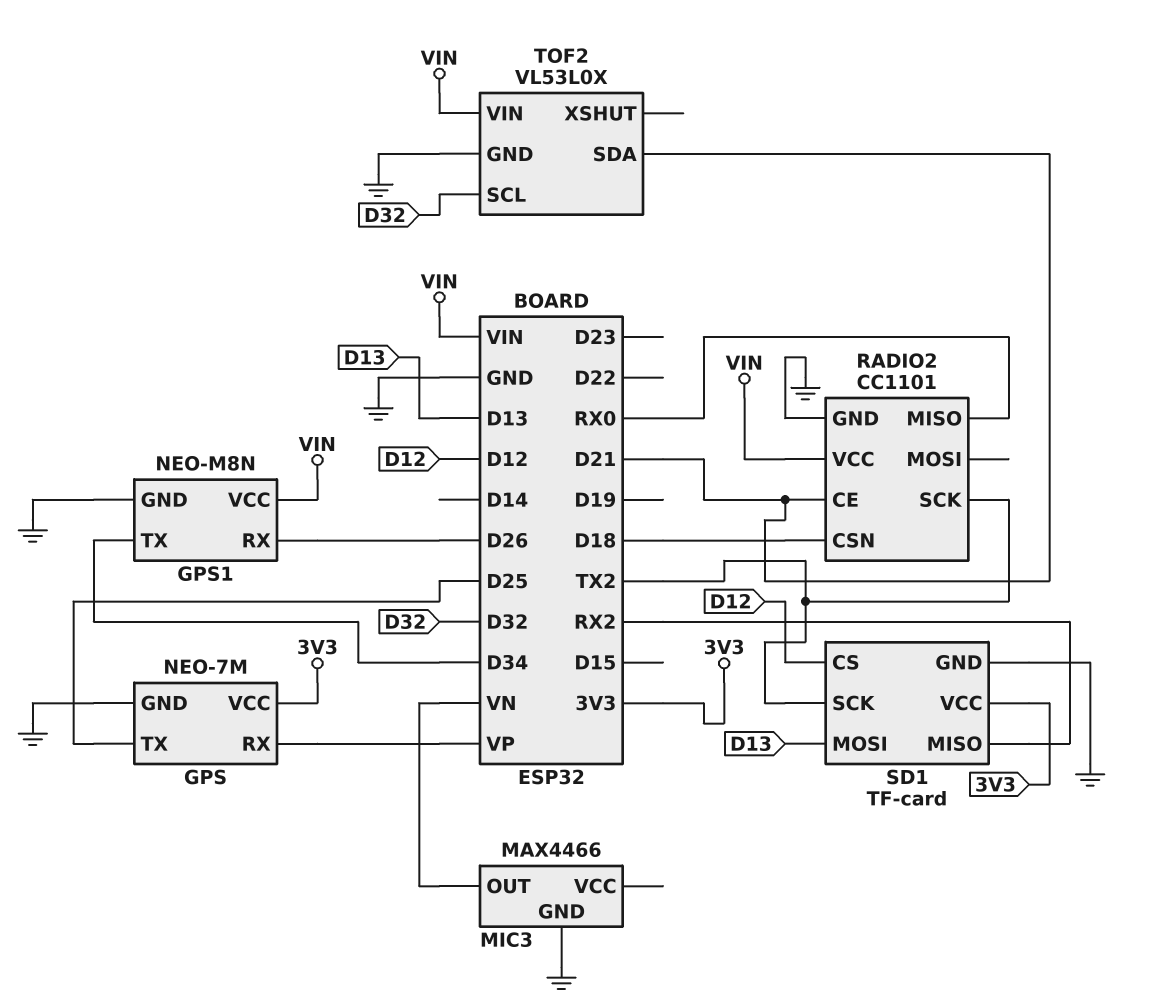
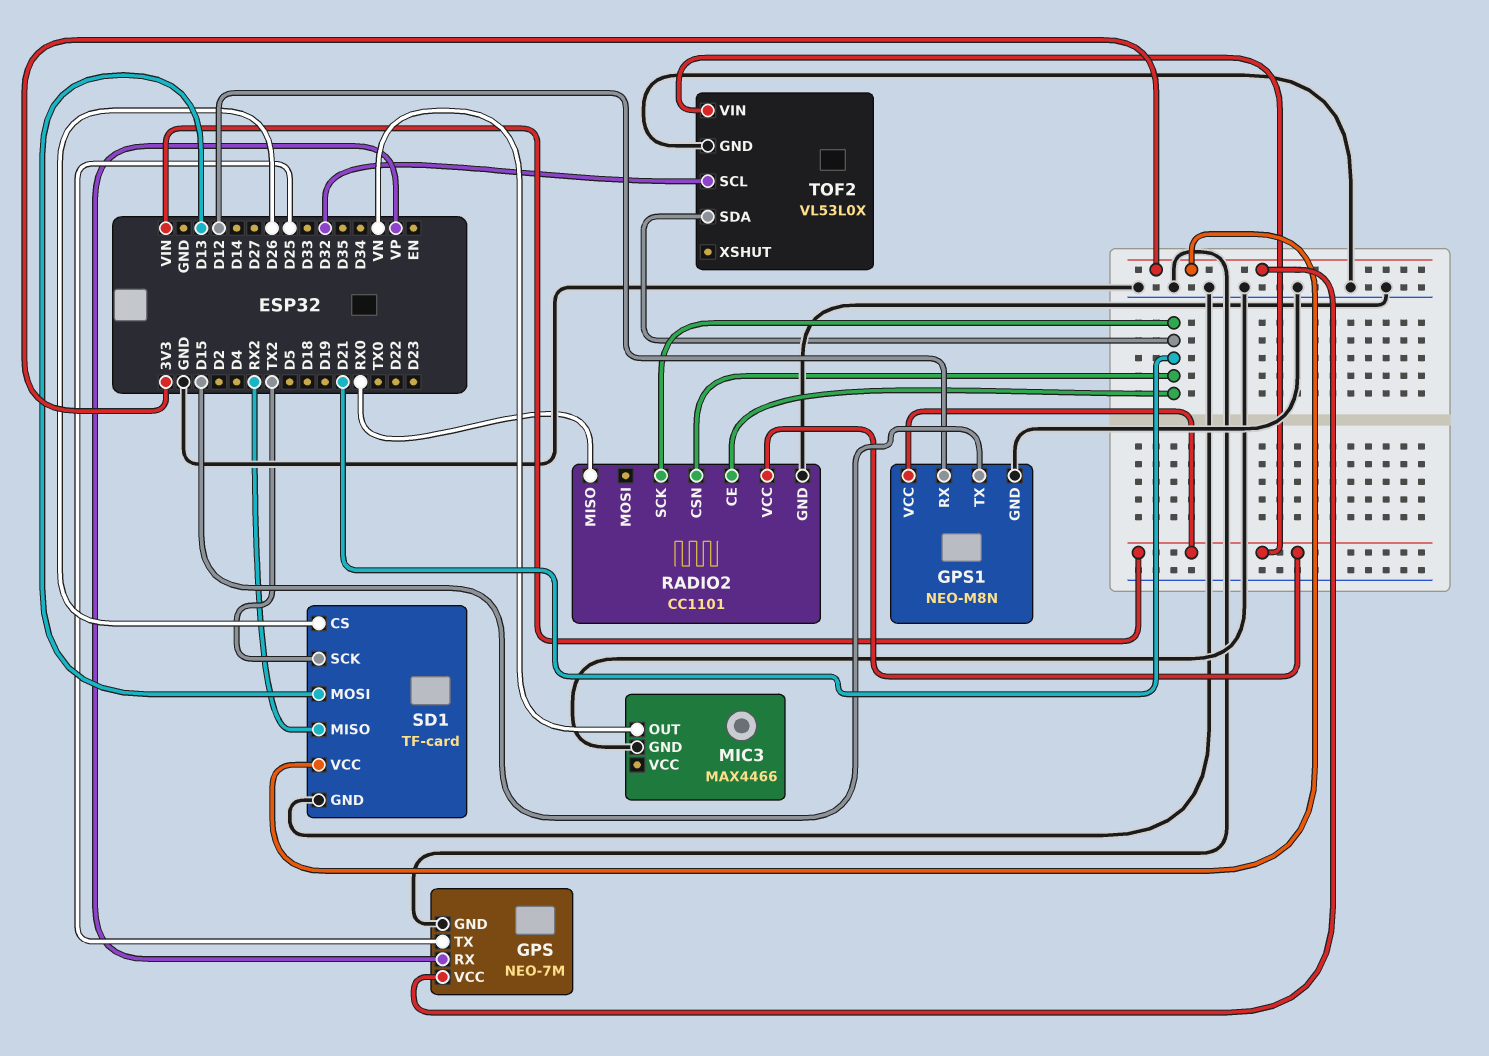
GPS1 pin RX: D26 -> D12
GPS1 pin TX: D34 -> D15
RADIO2 pin CSN: D18 -> D21
RADIO2 pin SCK: TX2 -> D21
SD1 pin CS: D12 -> D26

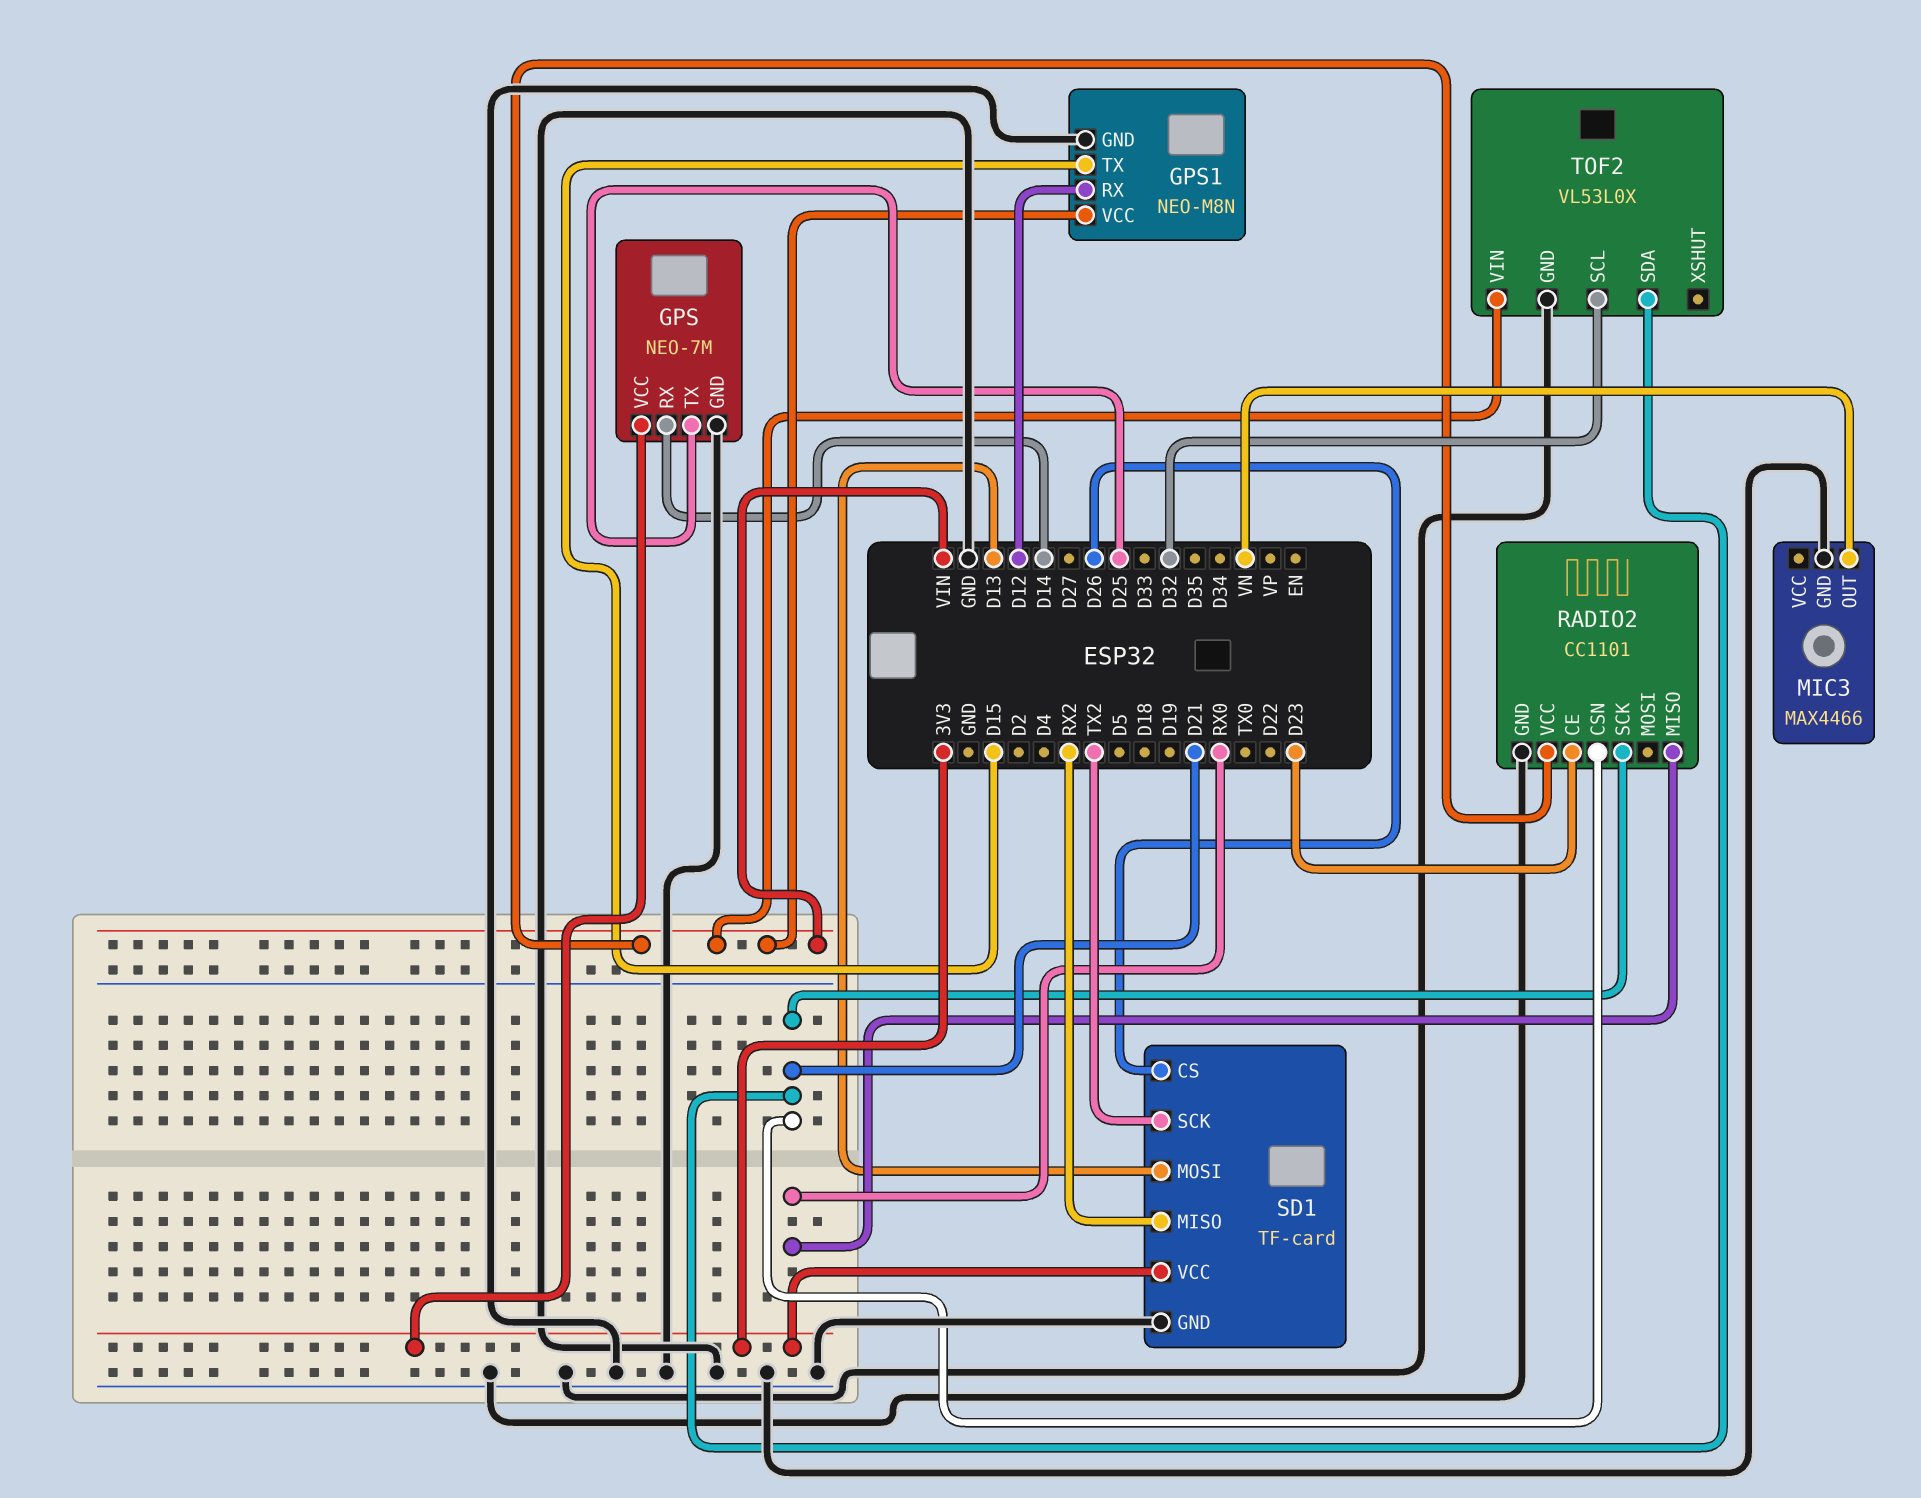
GPS pin RX: VP -> D14
RADIO2 pin CE: D21 -> D23

